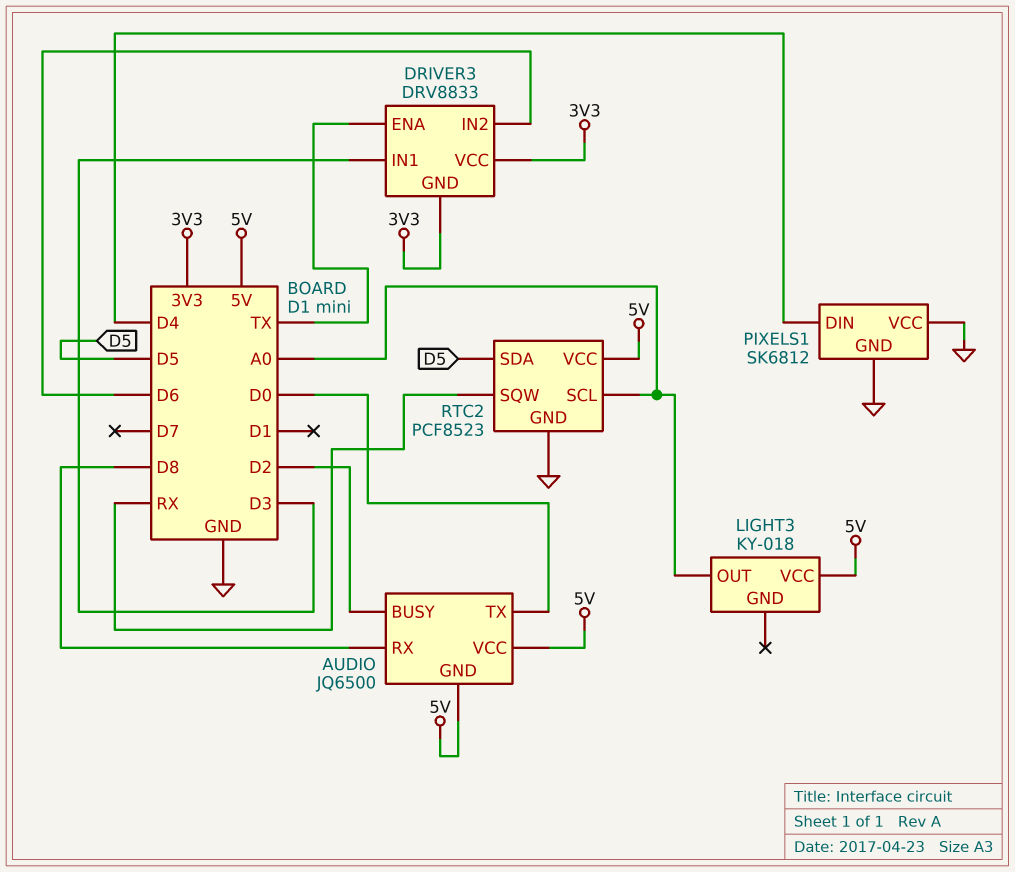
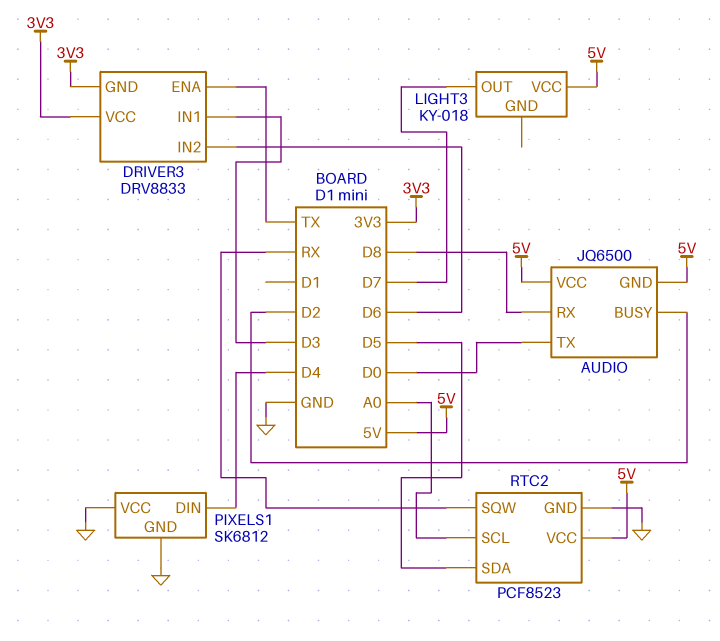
LIGHT3 pin OUT: A0 -> D7

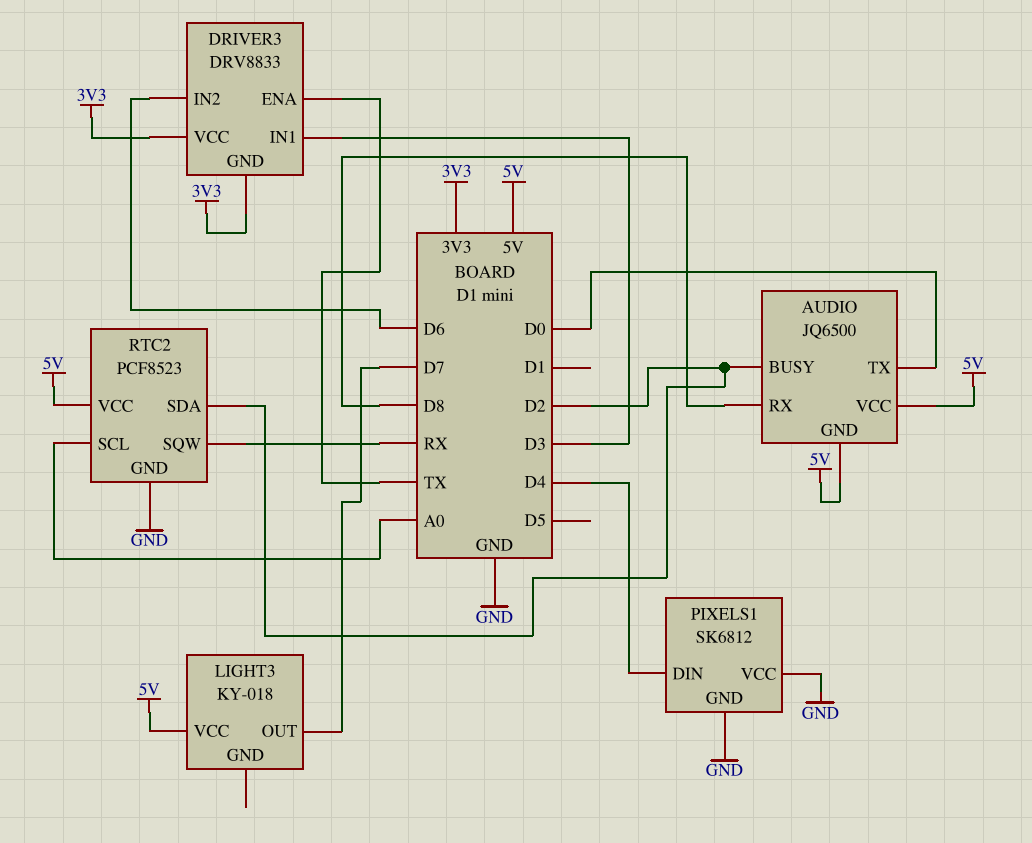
RTC2 pin SDA: D5 -> D2

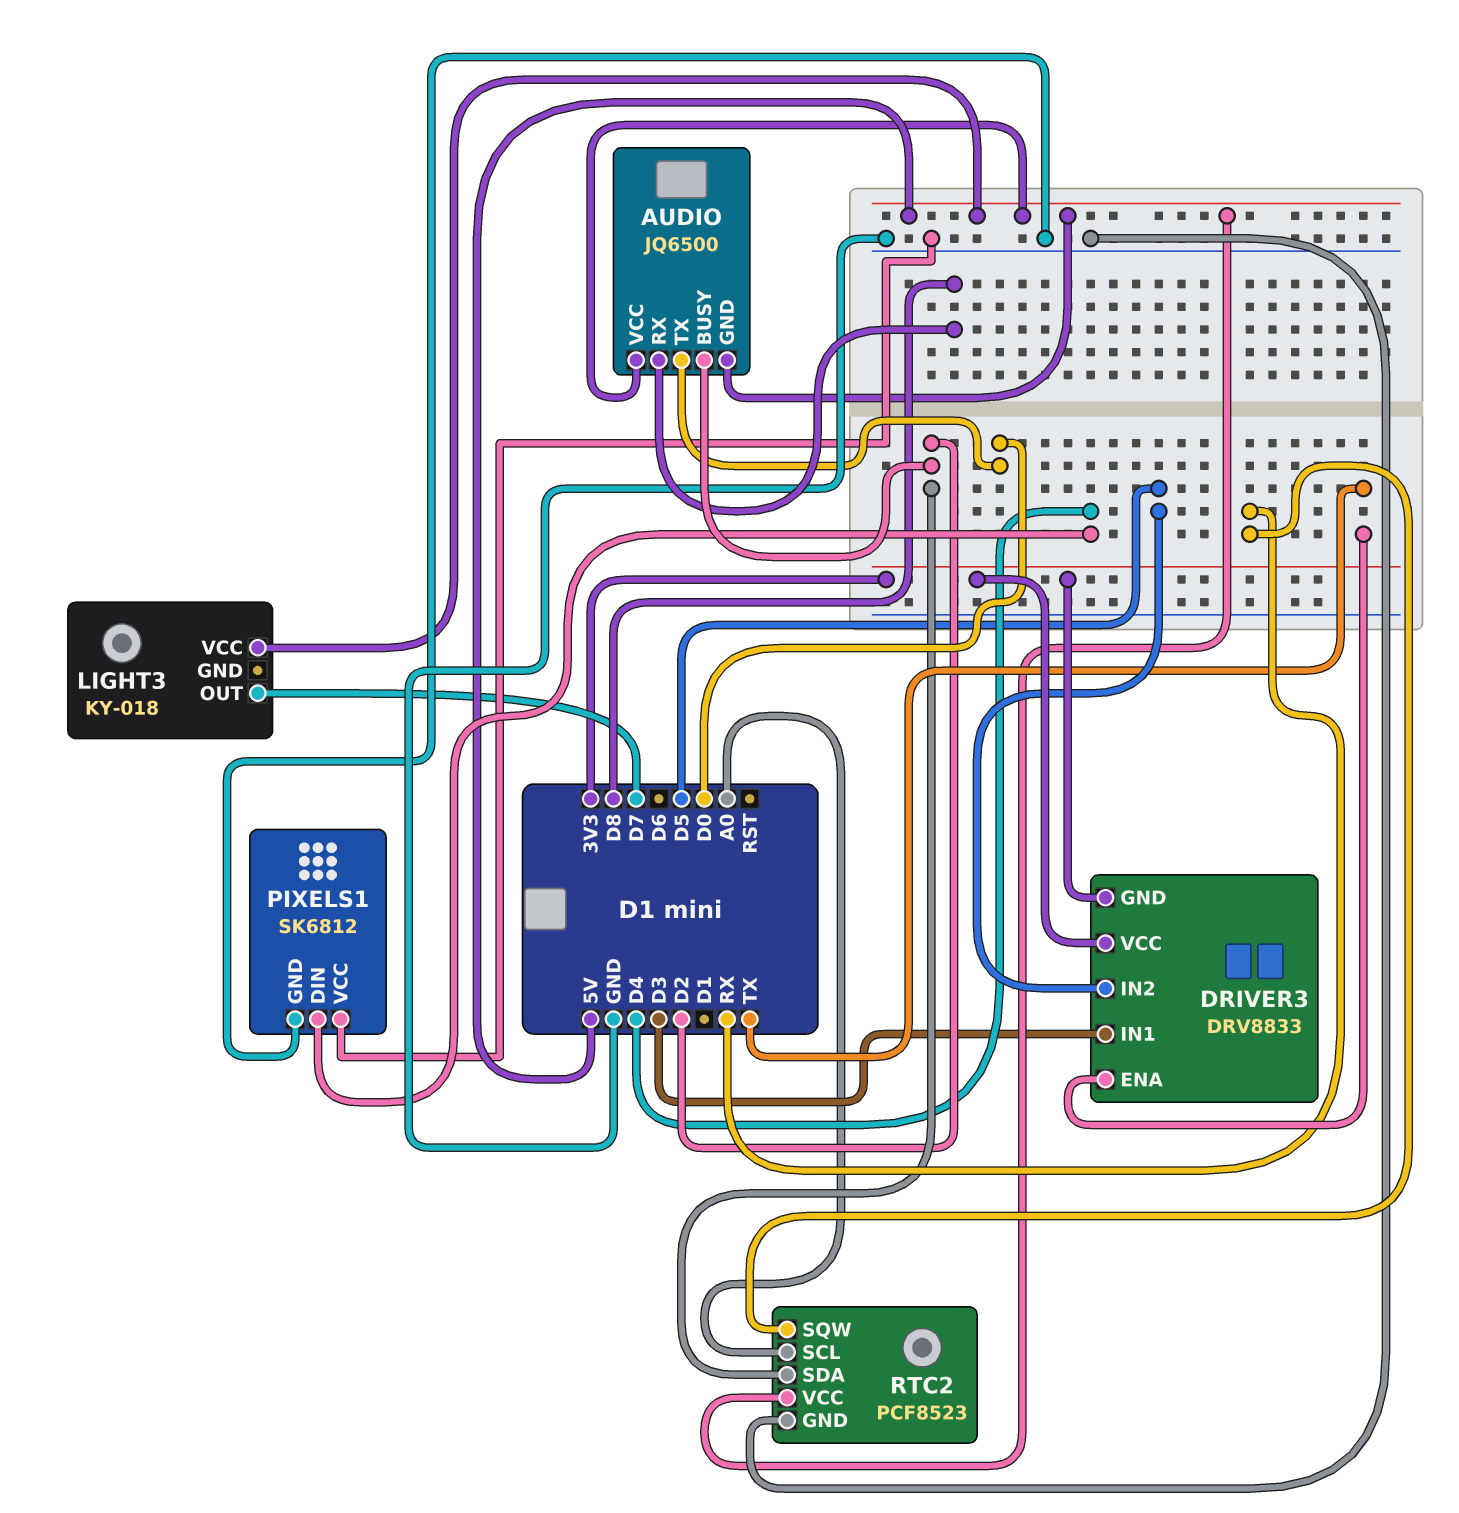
DRIVER3 pin IN2: D6 -> D5

